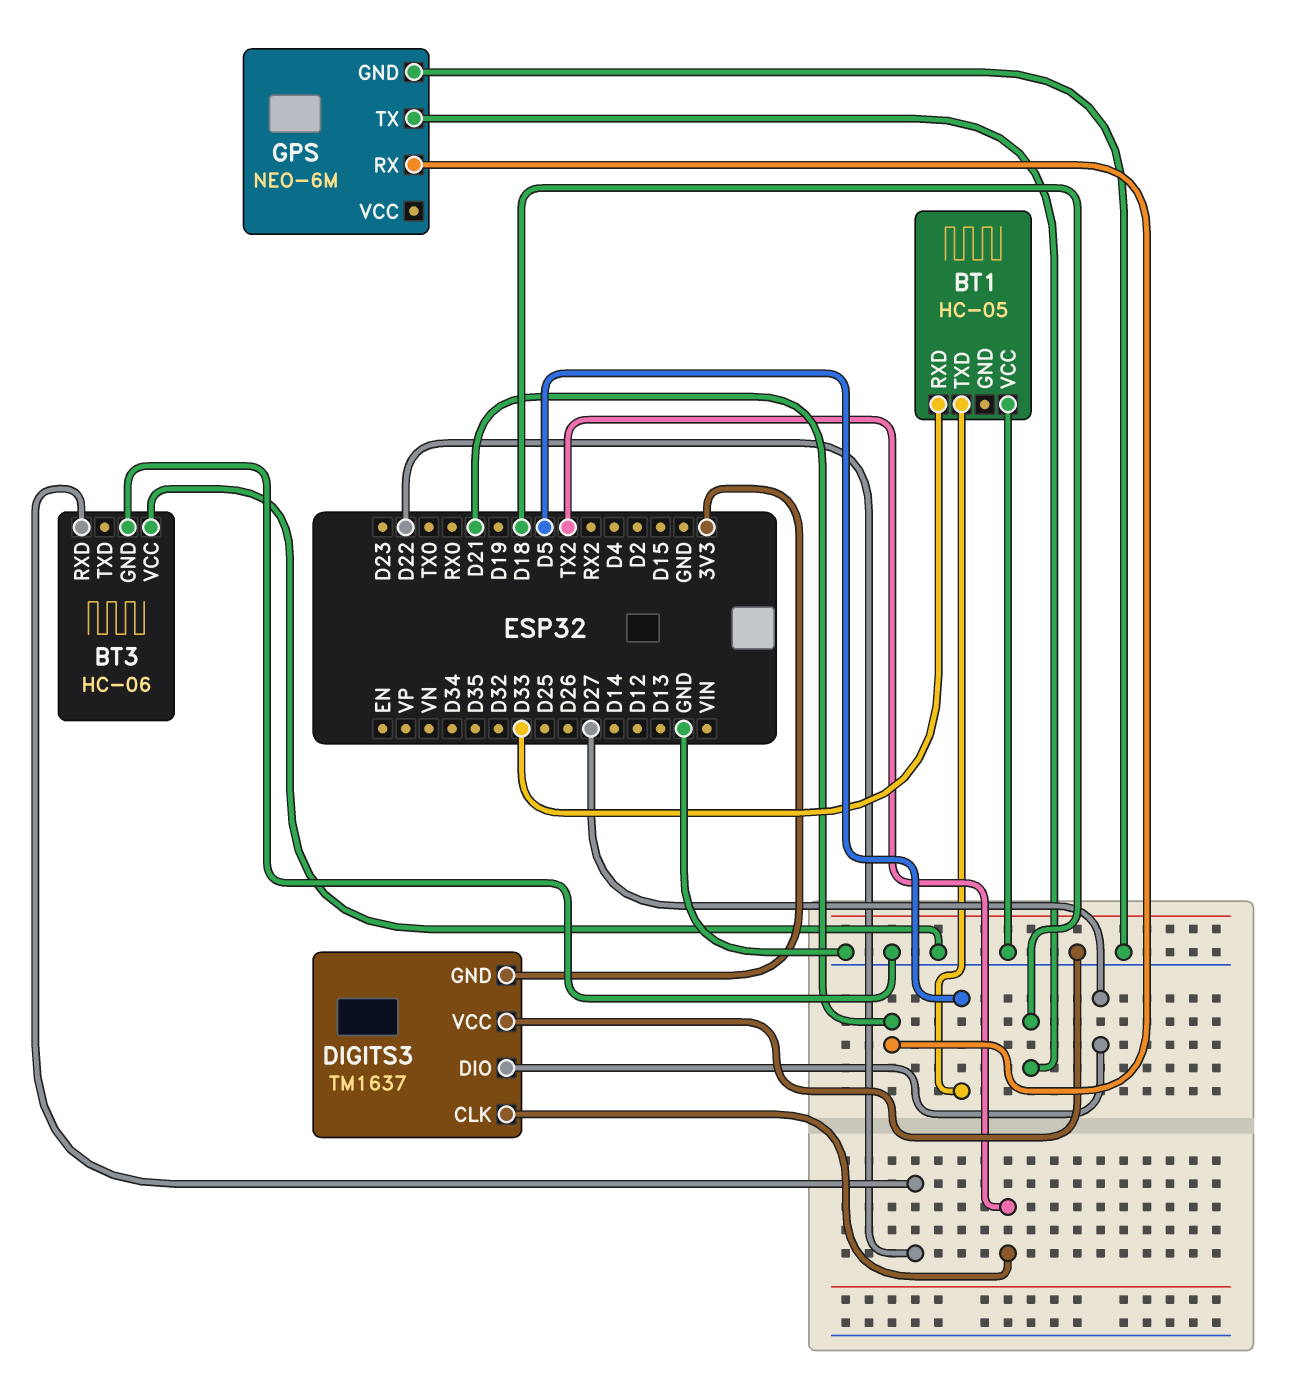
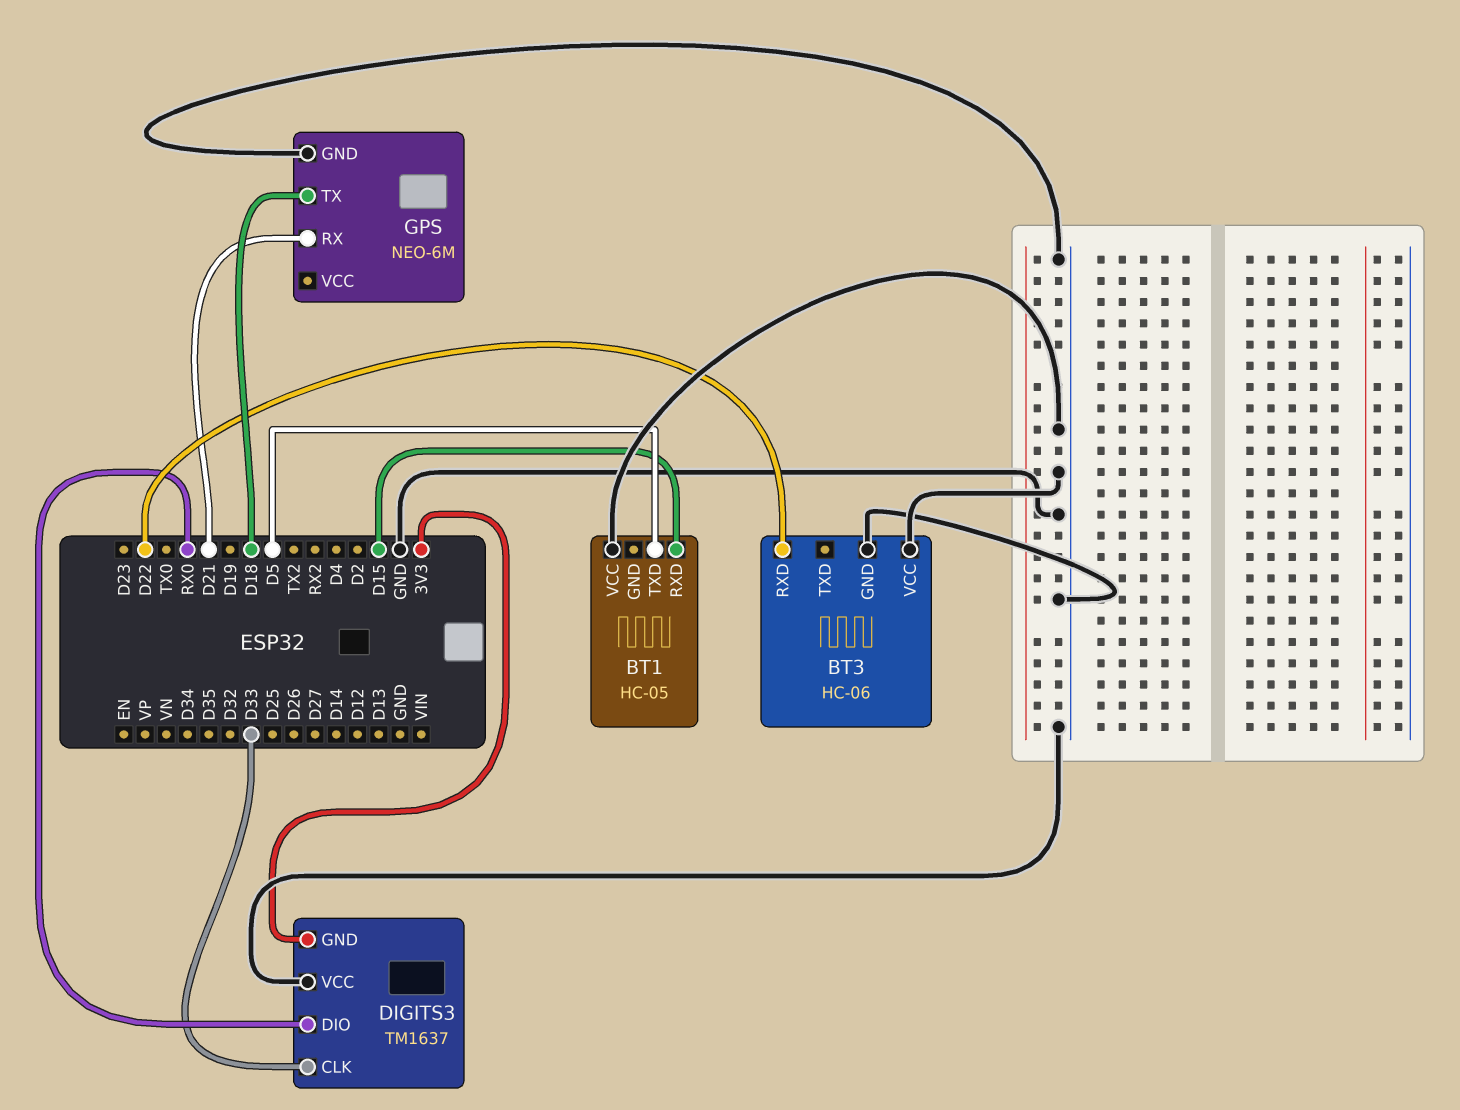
BT1 pin RXD: D33 -> D15
DIGITS3 pin CLK: TX2 -> D33
DIGITS3 pin DIO: D27 -> RX0

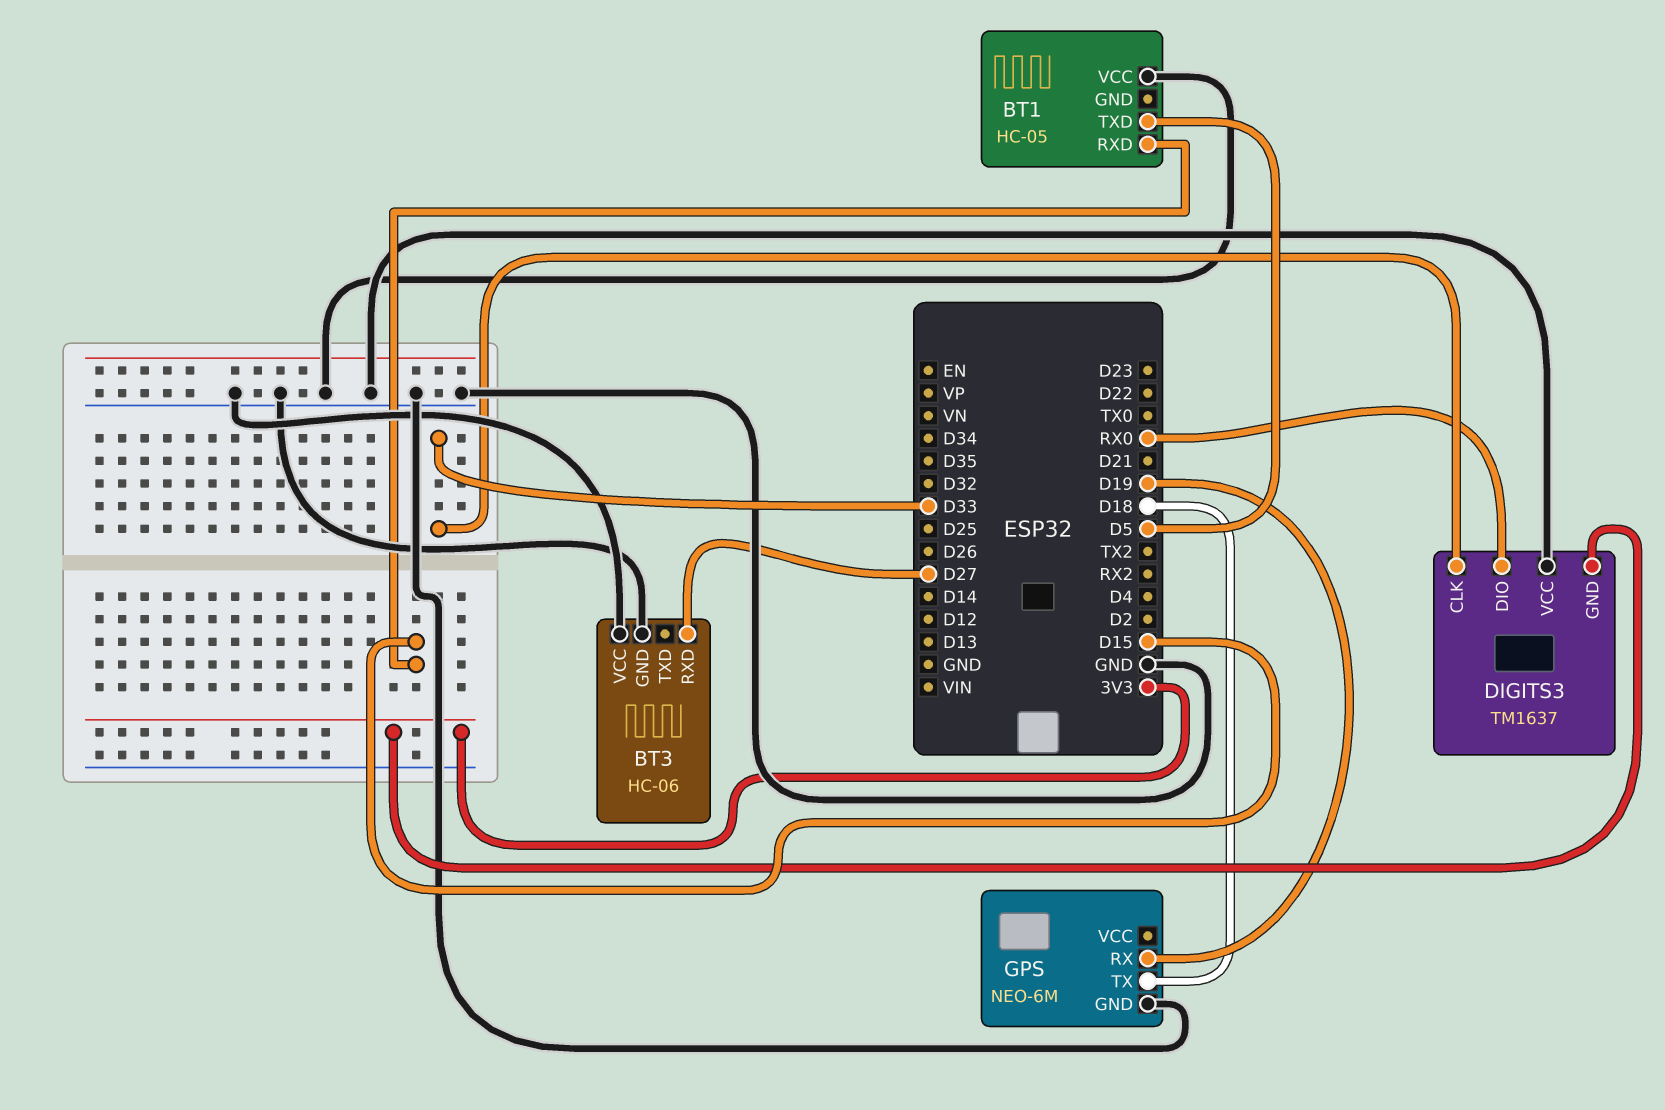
BT3 pin RXD: D22 -> D27
GPS pin RX: D21 -> D19

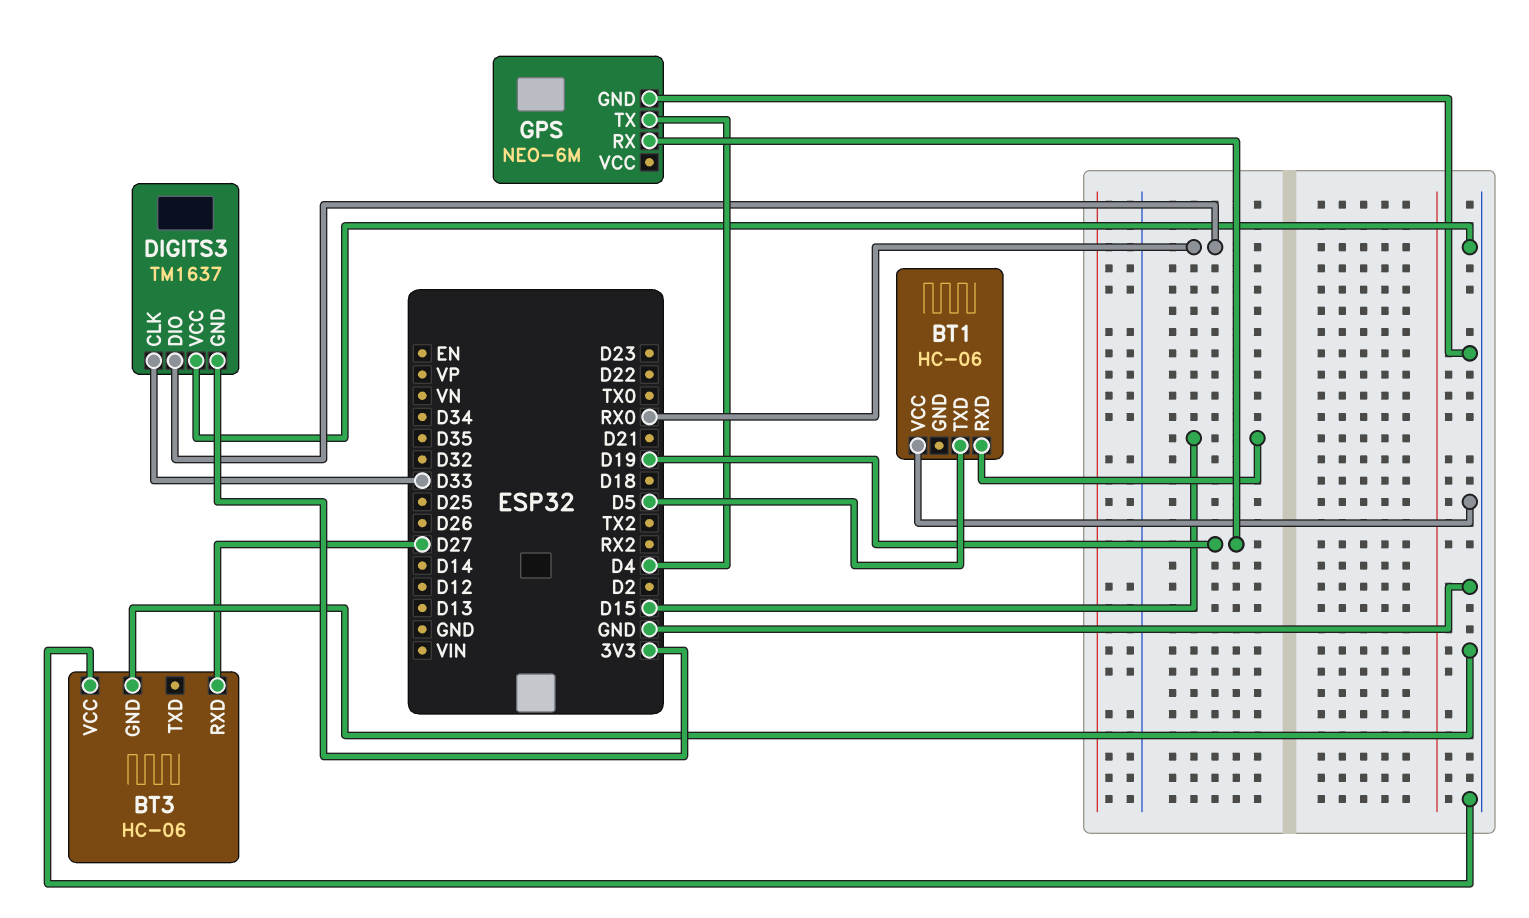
BT1: HC-05 -> HC-06
GPS pin TX: D18 -> D4

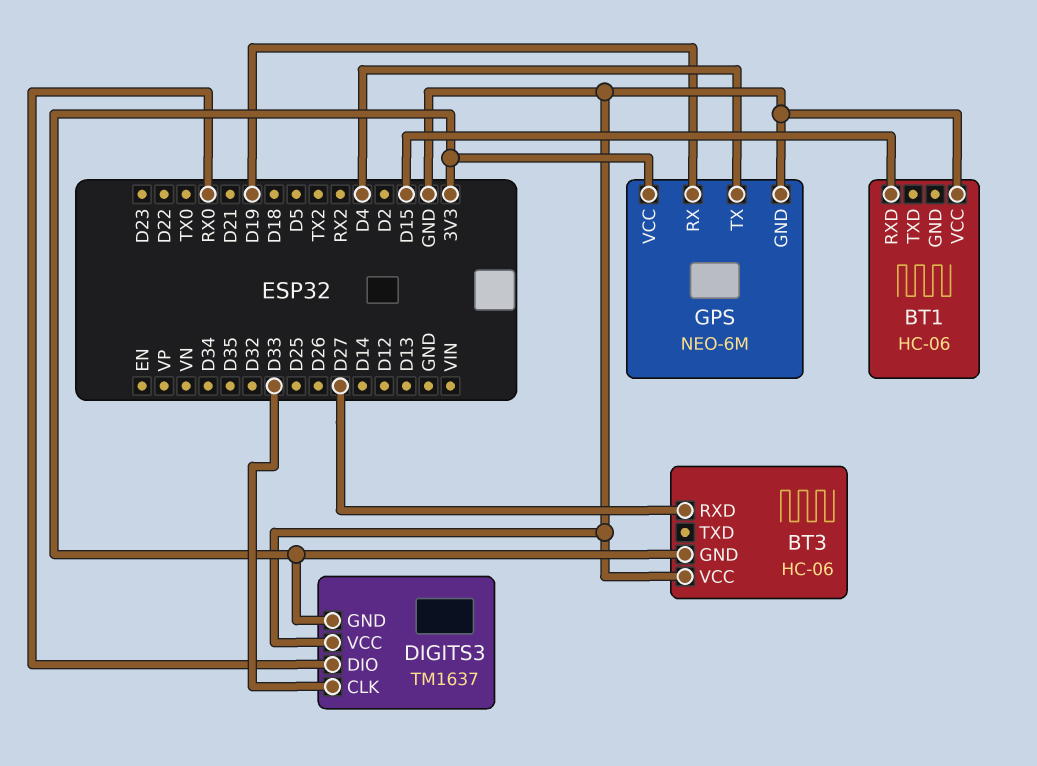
BT1 pin TXD: D5 -> none
BT3 pin GND: GND -> 3V3
GPS pin VCC: none -> 3V3

